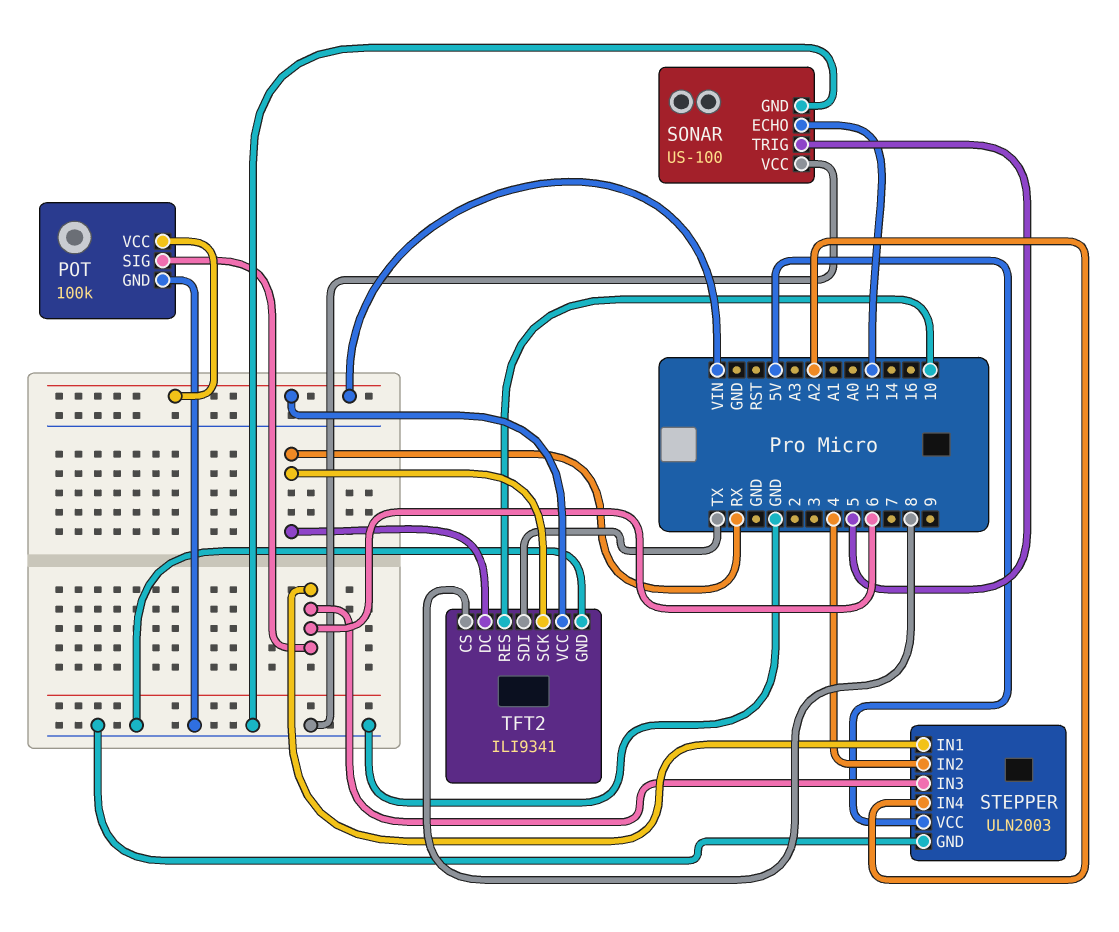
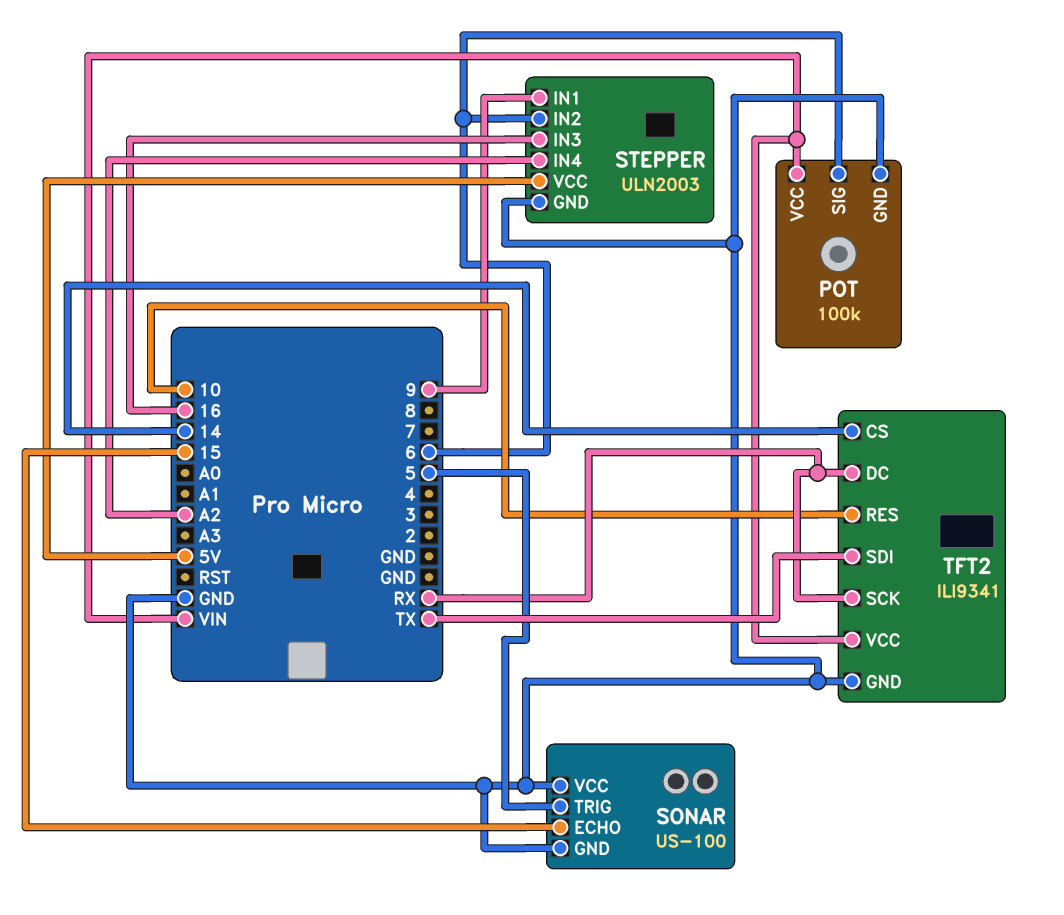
STEPPER pin IN1: 6 -> 9
STEPPER pin IN2: 4 -> 6
STEPPER pin IN3: 6 -> 16
TFT2 pin CS: 8 -> 14

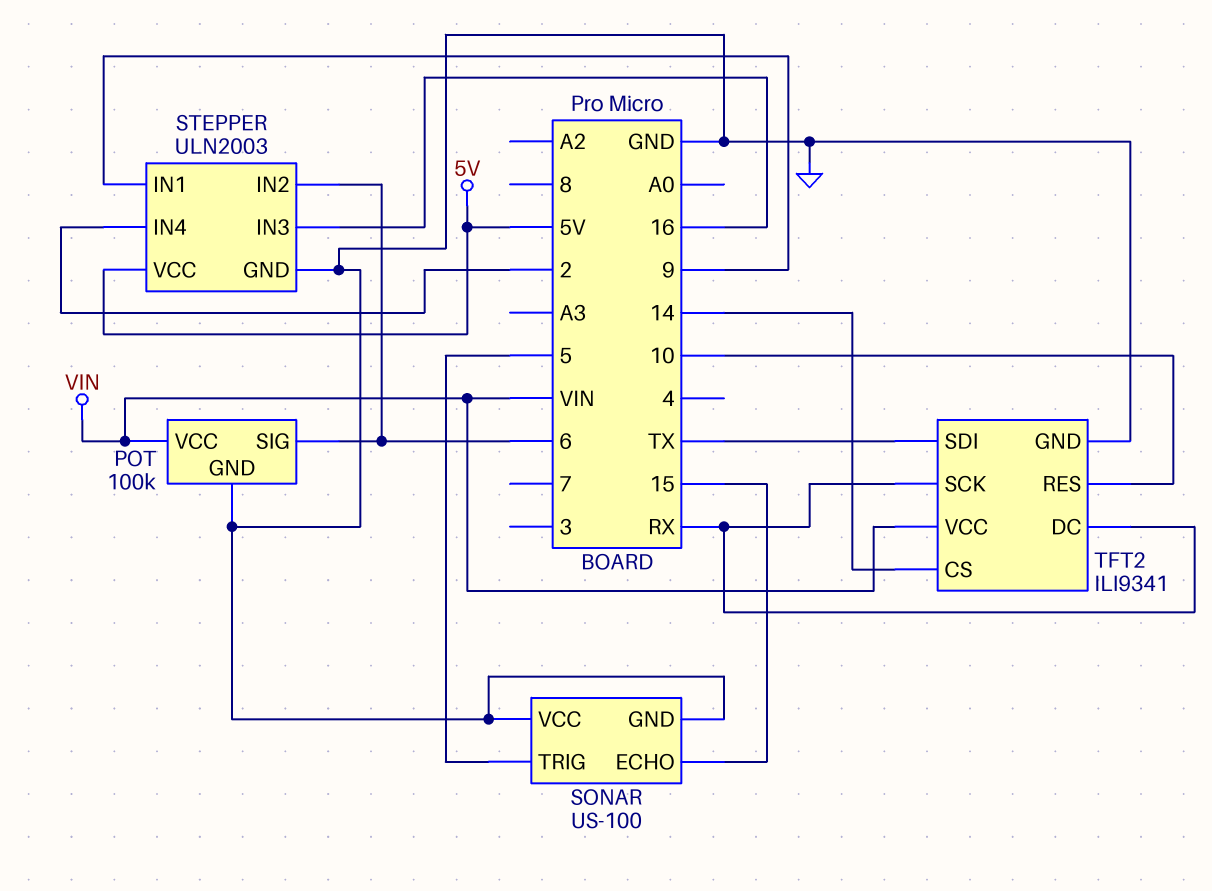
STEPPER pin IN4: A2 -> 2

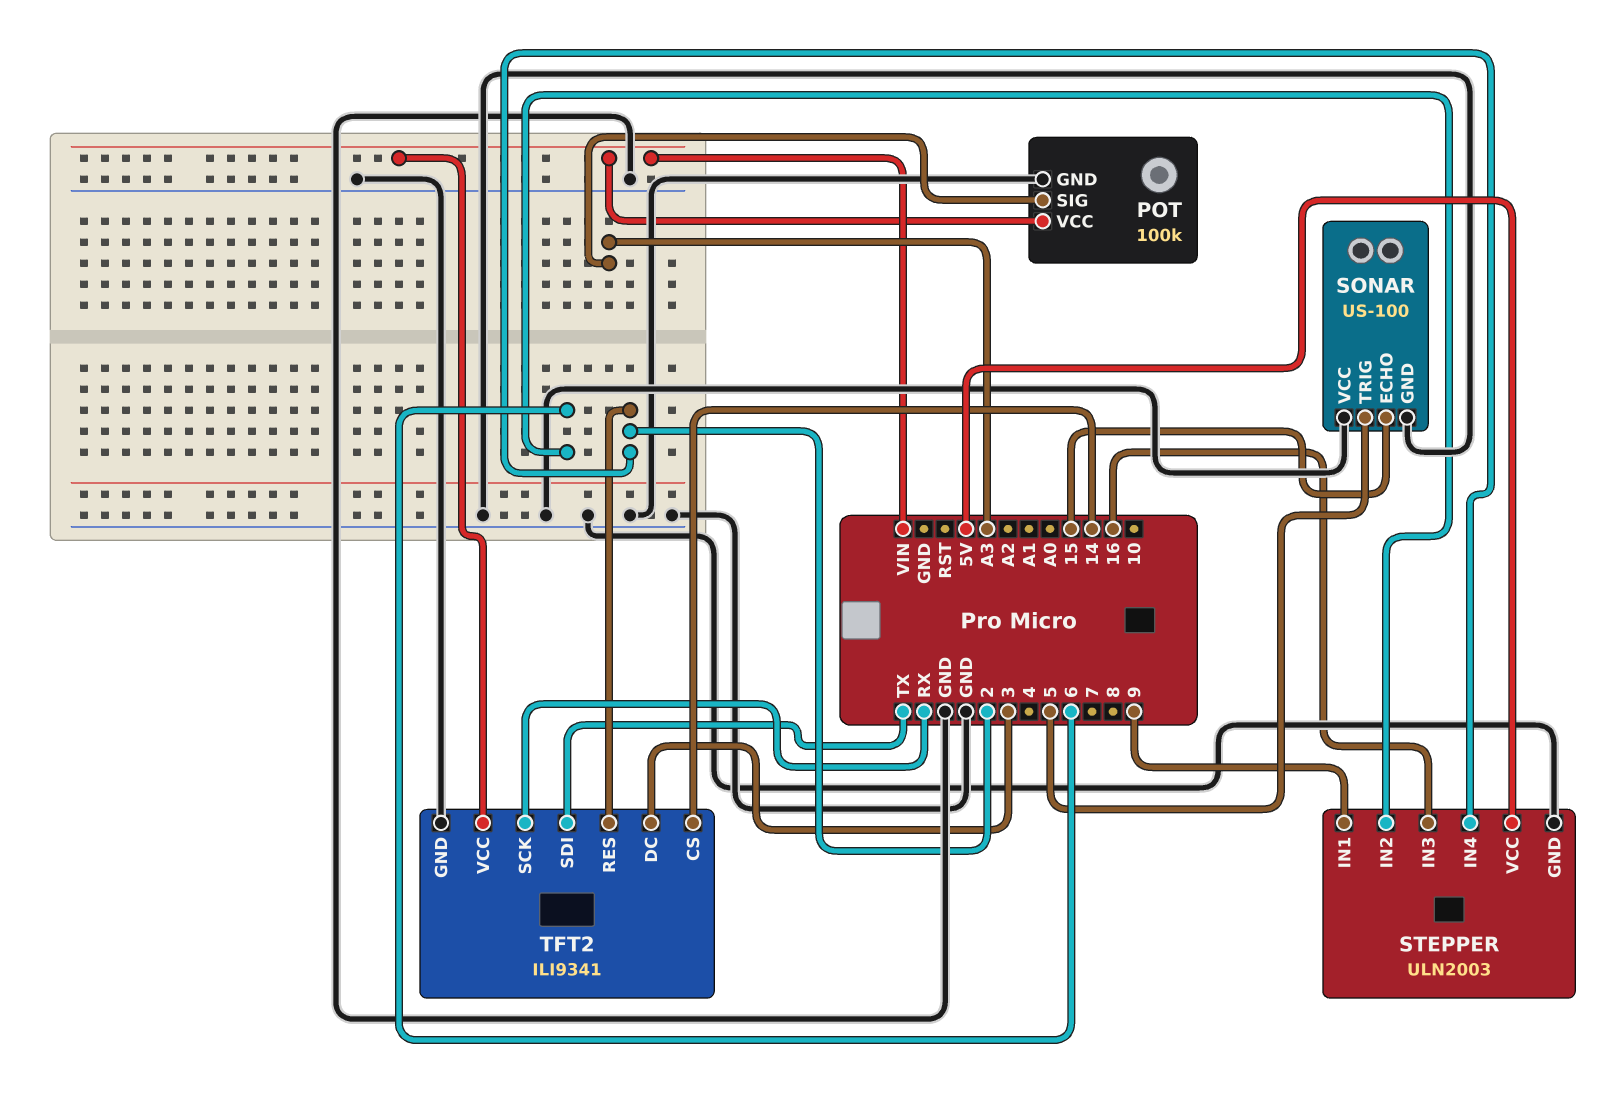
POT pin SIG: 6 -> A3
TFT2 pin DC: RX -> 3
TFT2 pin RES: 10 -> 2

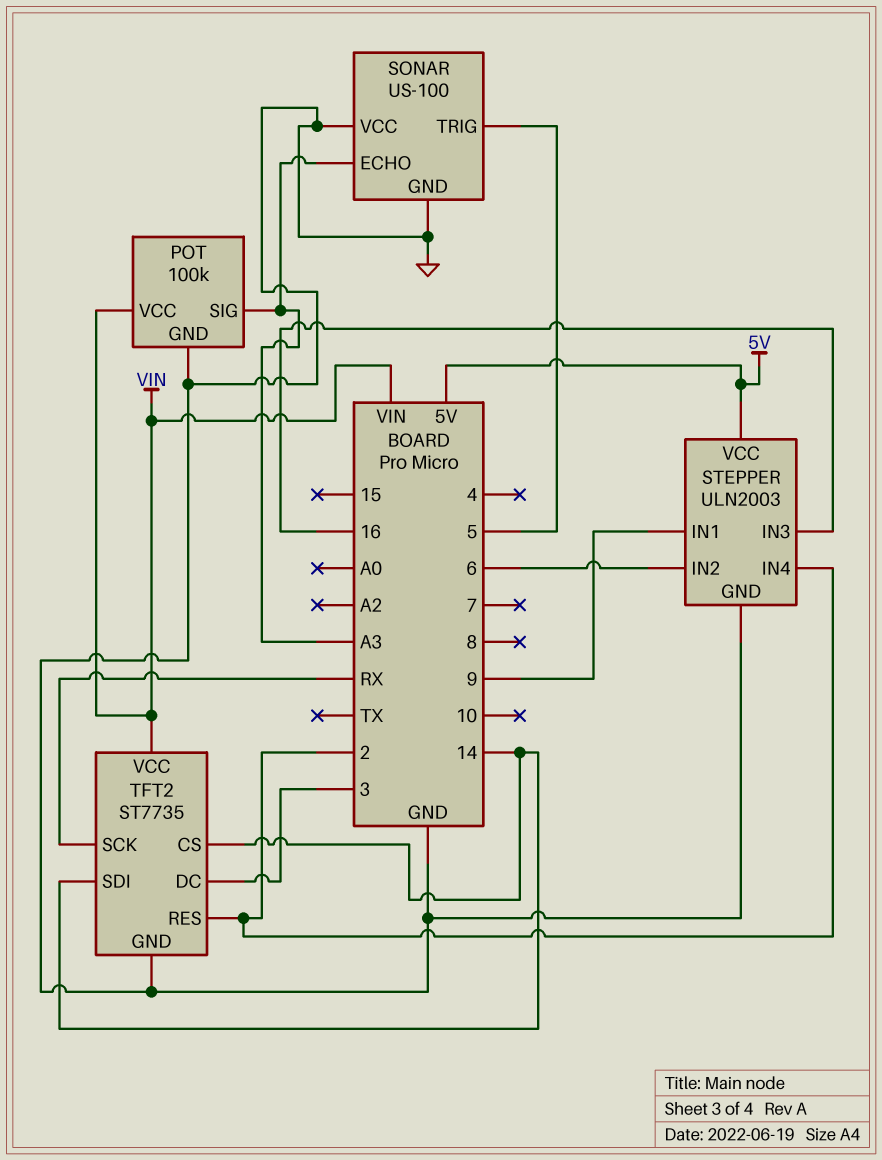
SONAR pin ECHO: 15 -> A3
TFT2: ILI9341 -> ST7735
TFT2 pin SDI: TX -> 14

